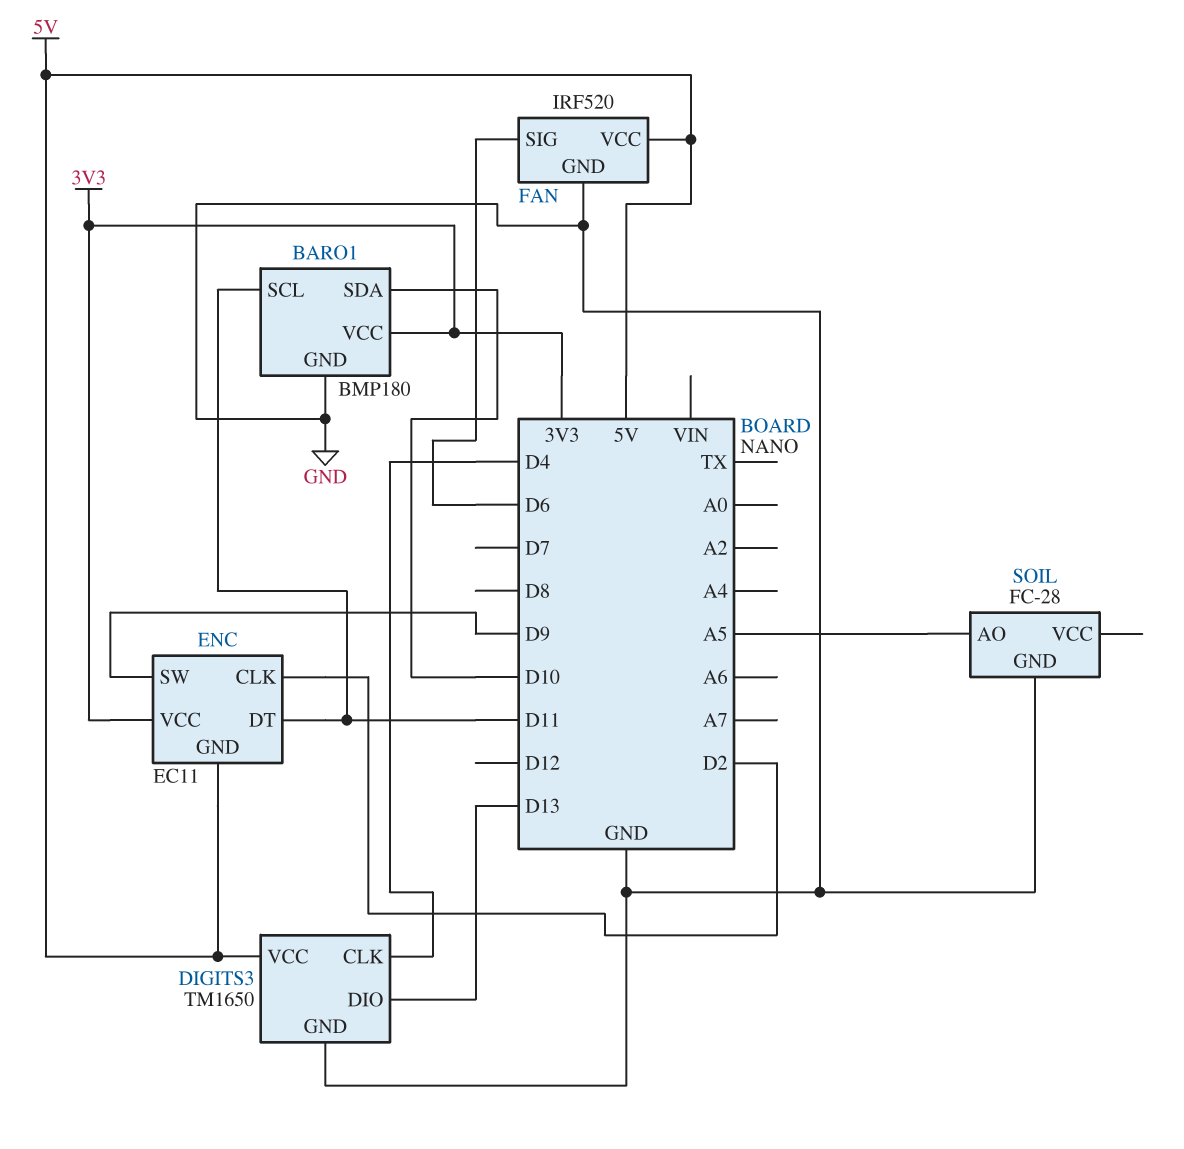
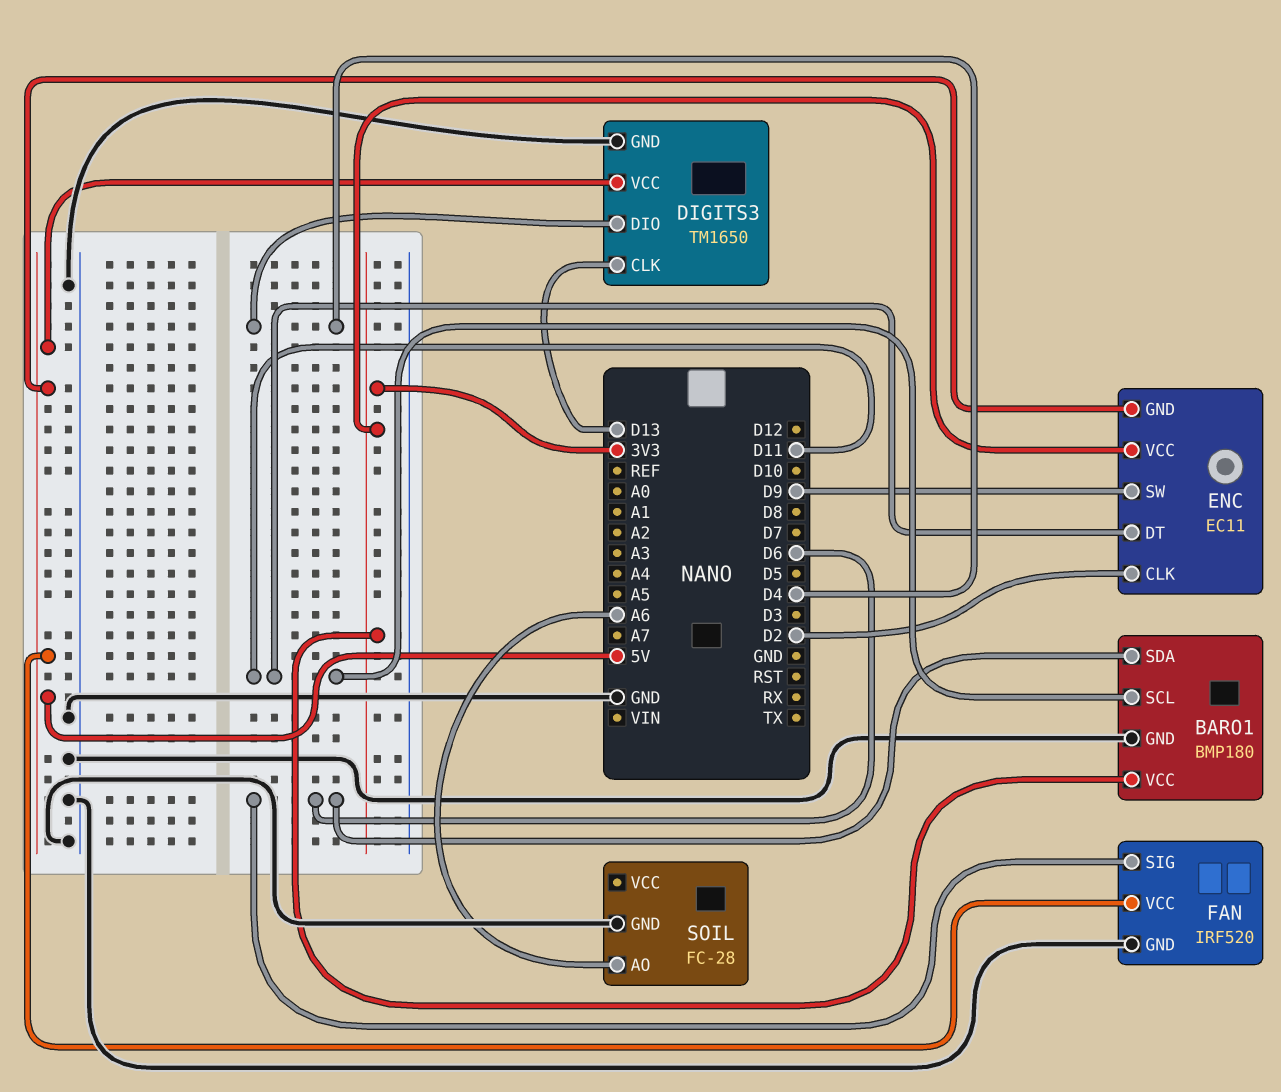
BARO1 pin SDA: D10 -> D6
DIGITS3 pin CLK: D4 -> D13
DIGITS3 pin DIO: D13 -> D4
SOIL pin AO: A5 -> A6

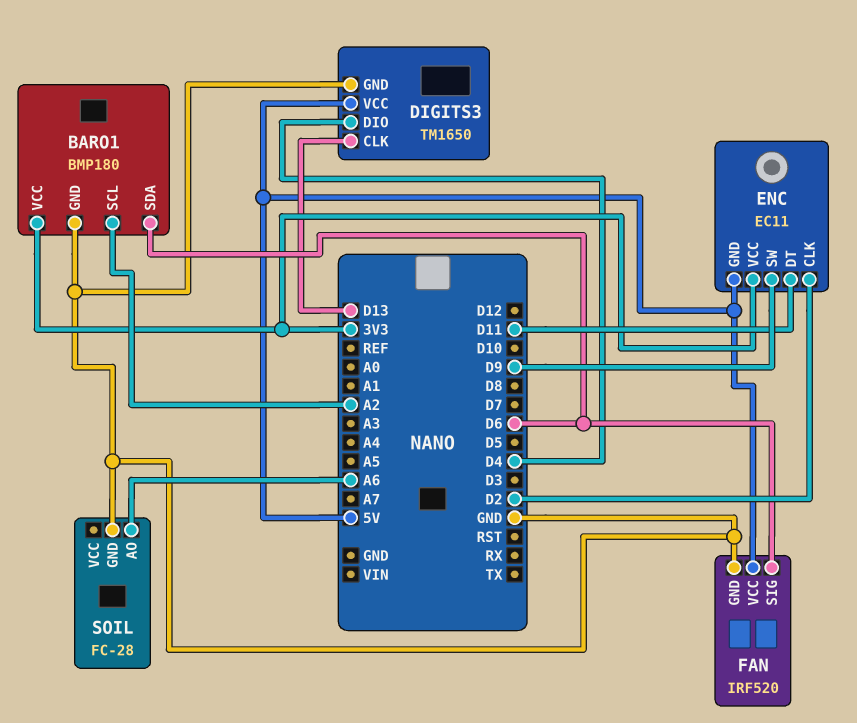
BARO1 pin SCL: D11 -> A2

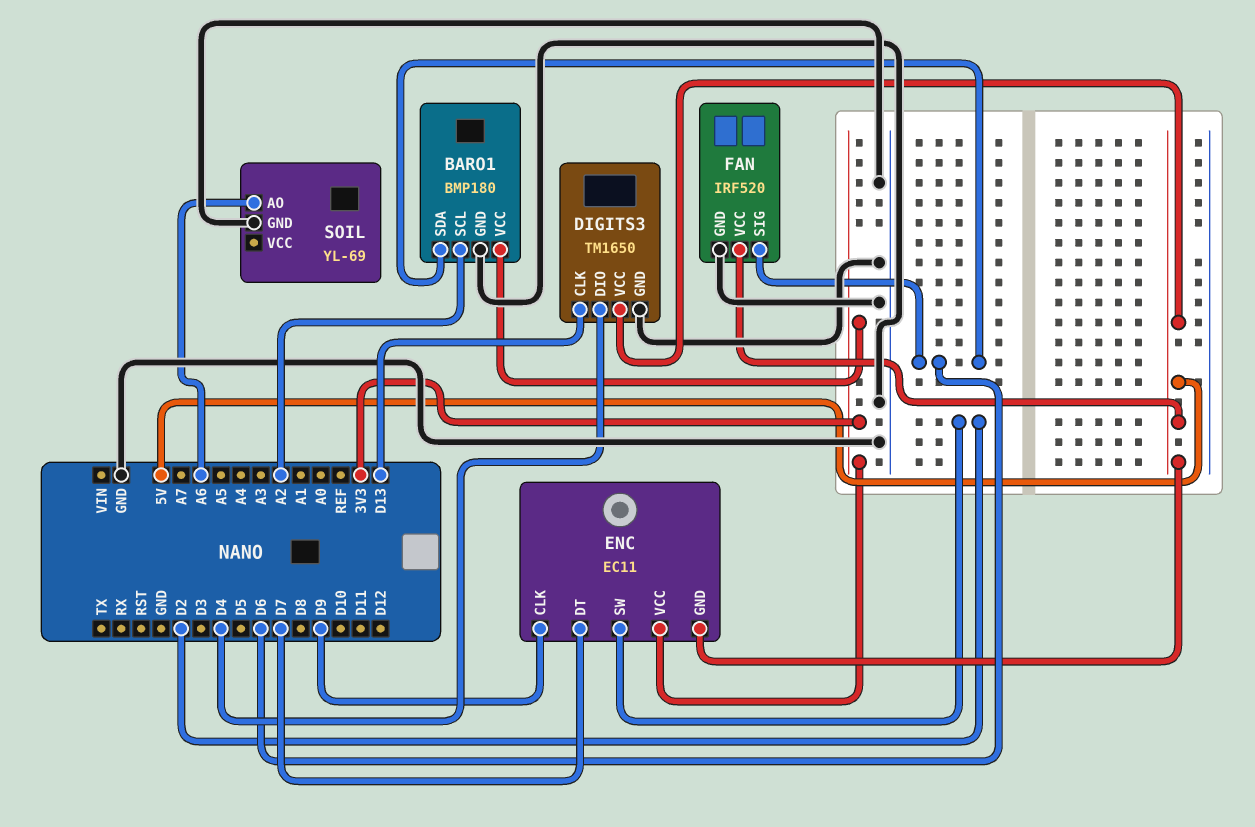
ENC pin CLK: D2 -> D9
ENC pin DT: D11 -> D7
ENC pin SW: D9 -> D2
SOIL: FC-28 -> YL-69

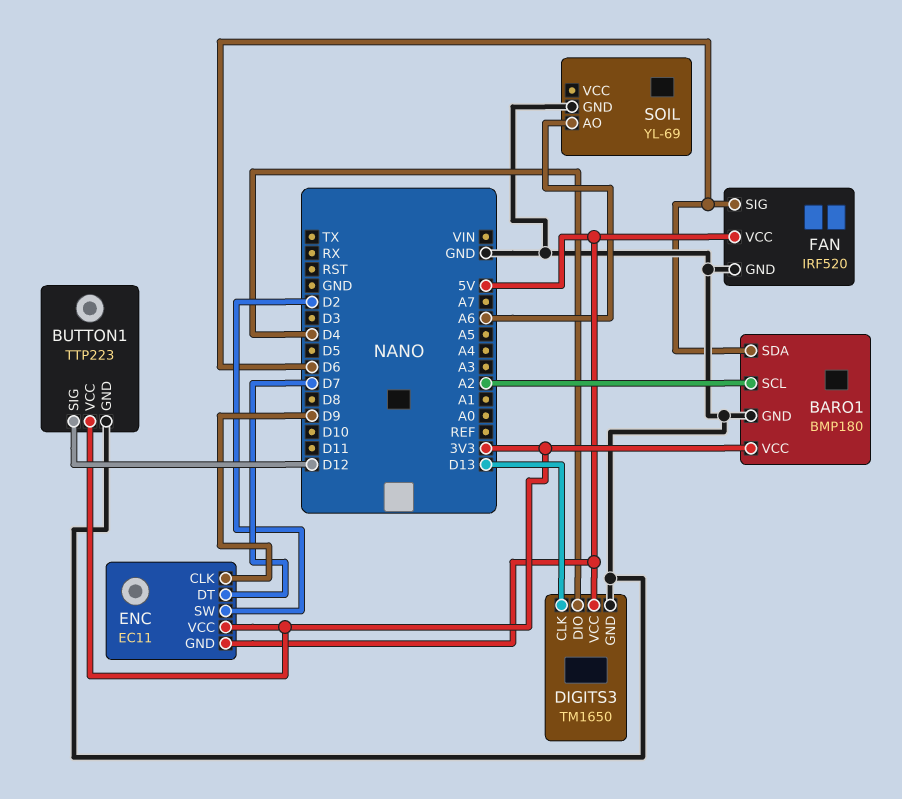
BUTTON1: none -> TTP223
BUTTON1 pin GND: none -> GND
BUTTON1 pin SIG: none -> D12
BUTTON1 pin VCC: none -> 3V3

